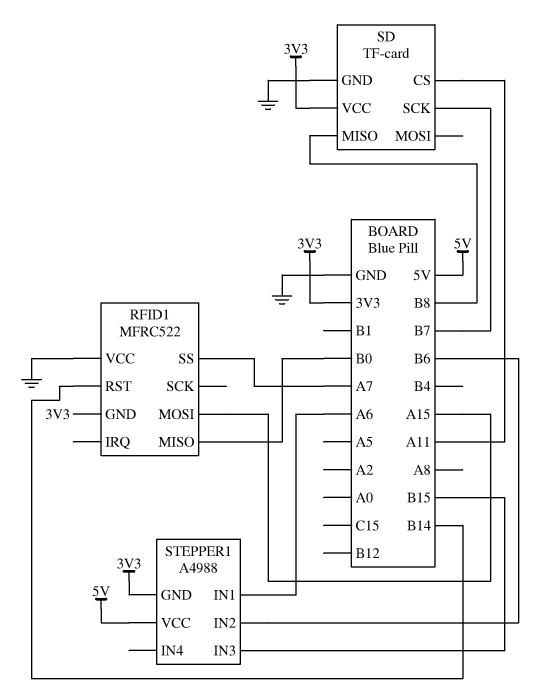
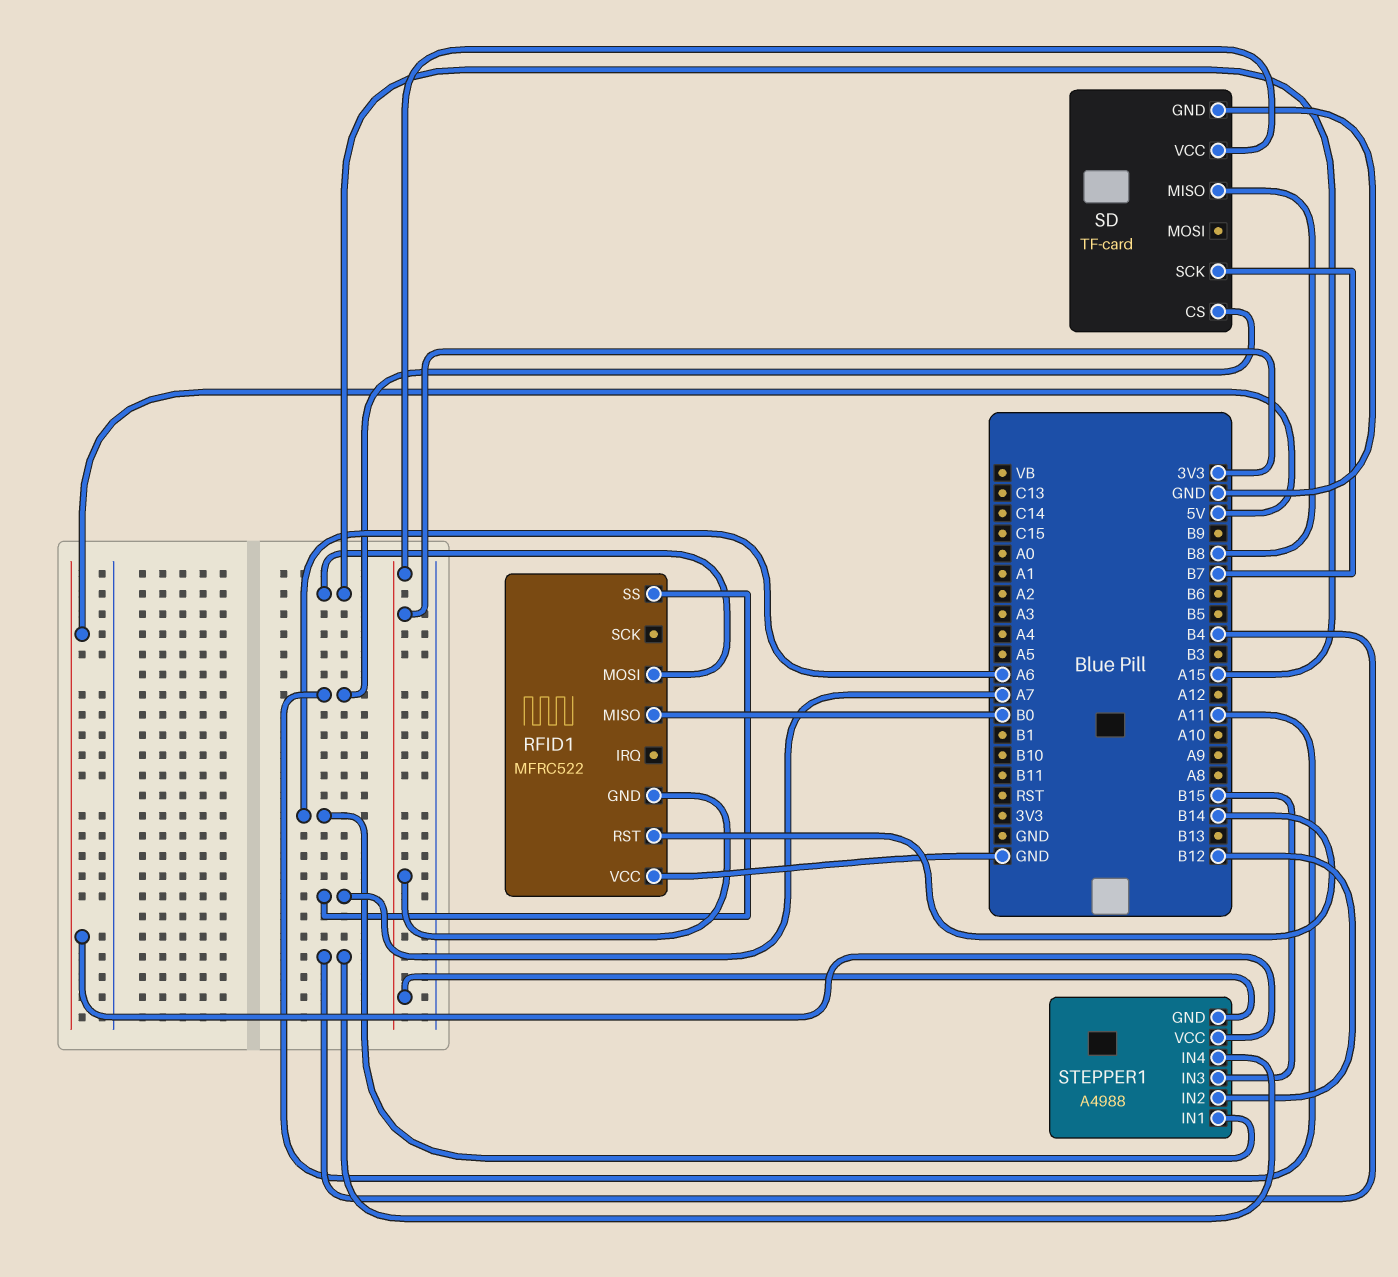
STEPPER1 pin IN2: B6 -> B12
STEPPER1 pin IN4: none -> B4

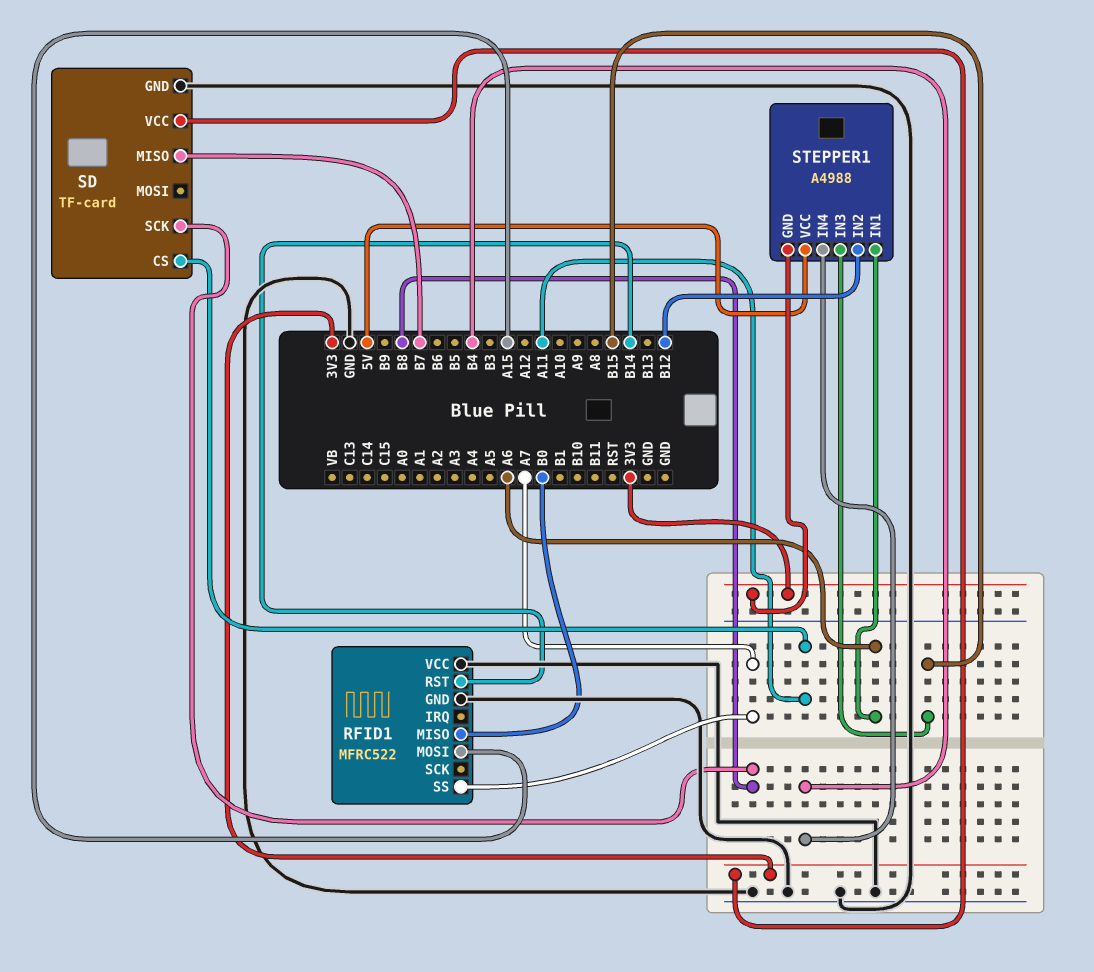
RFID1 pin GND: 3V3 -> GND
SD pin MISO: B8 -> B7
SD pin SCK: B7 -> B8

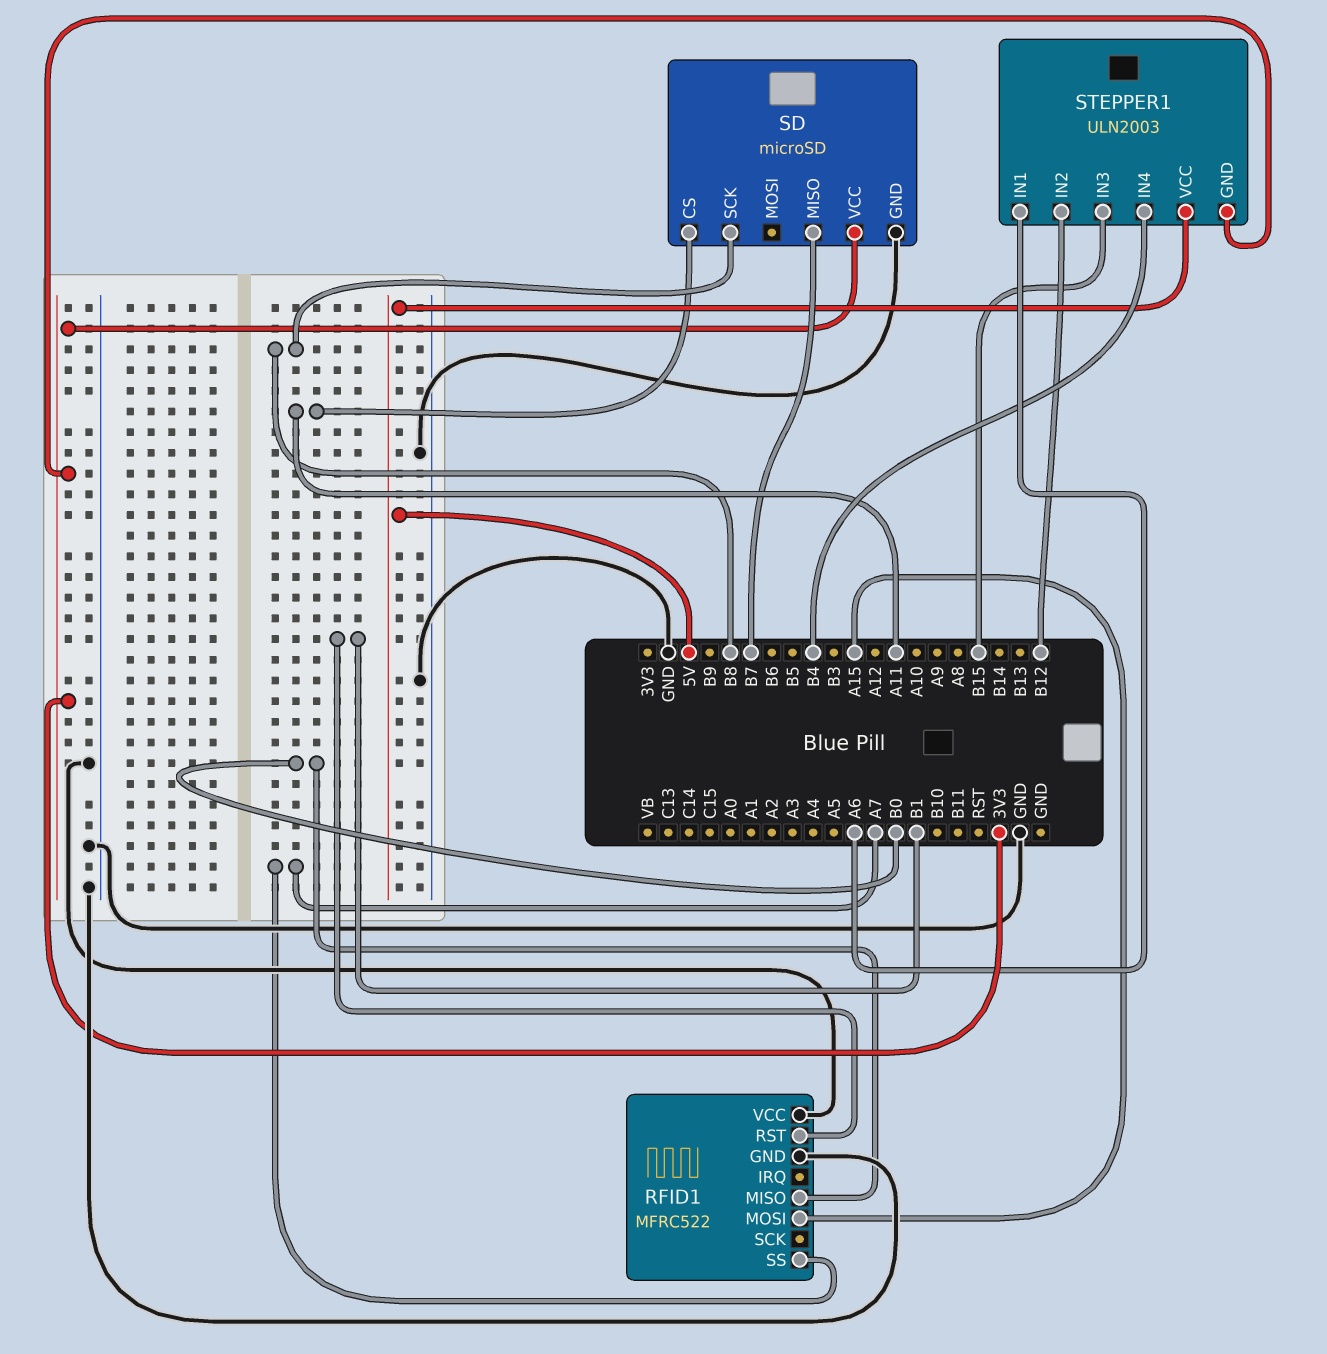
RFID1 pin RST: B14 -> B1
SD: TF-card -> microSD
STEPPER1: A4988 -> ULN2003

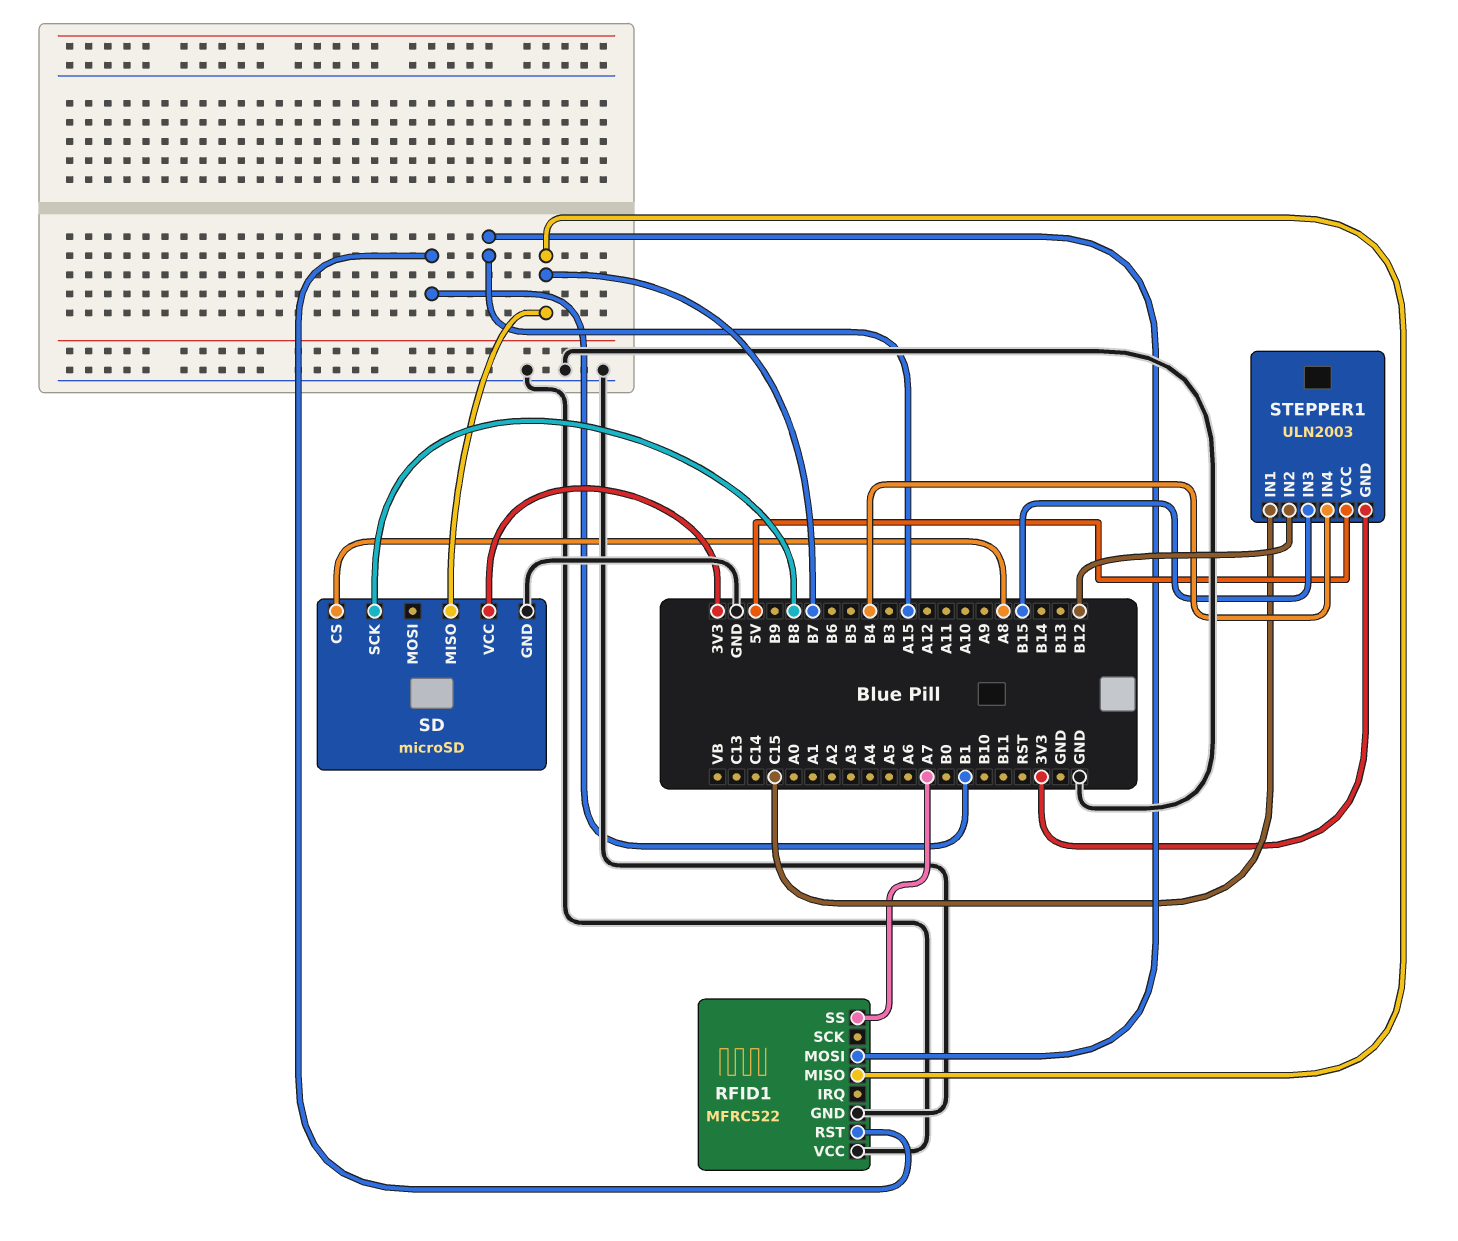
RFID1 pin MISO: B0 -> B7
SD pin CS: A11 -> A8
STEPPER1 pin IN1: A6 -> C15

